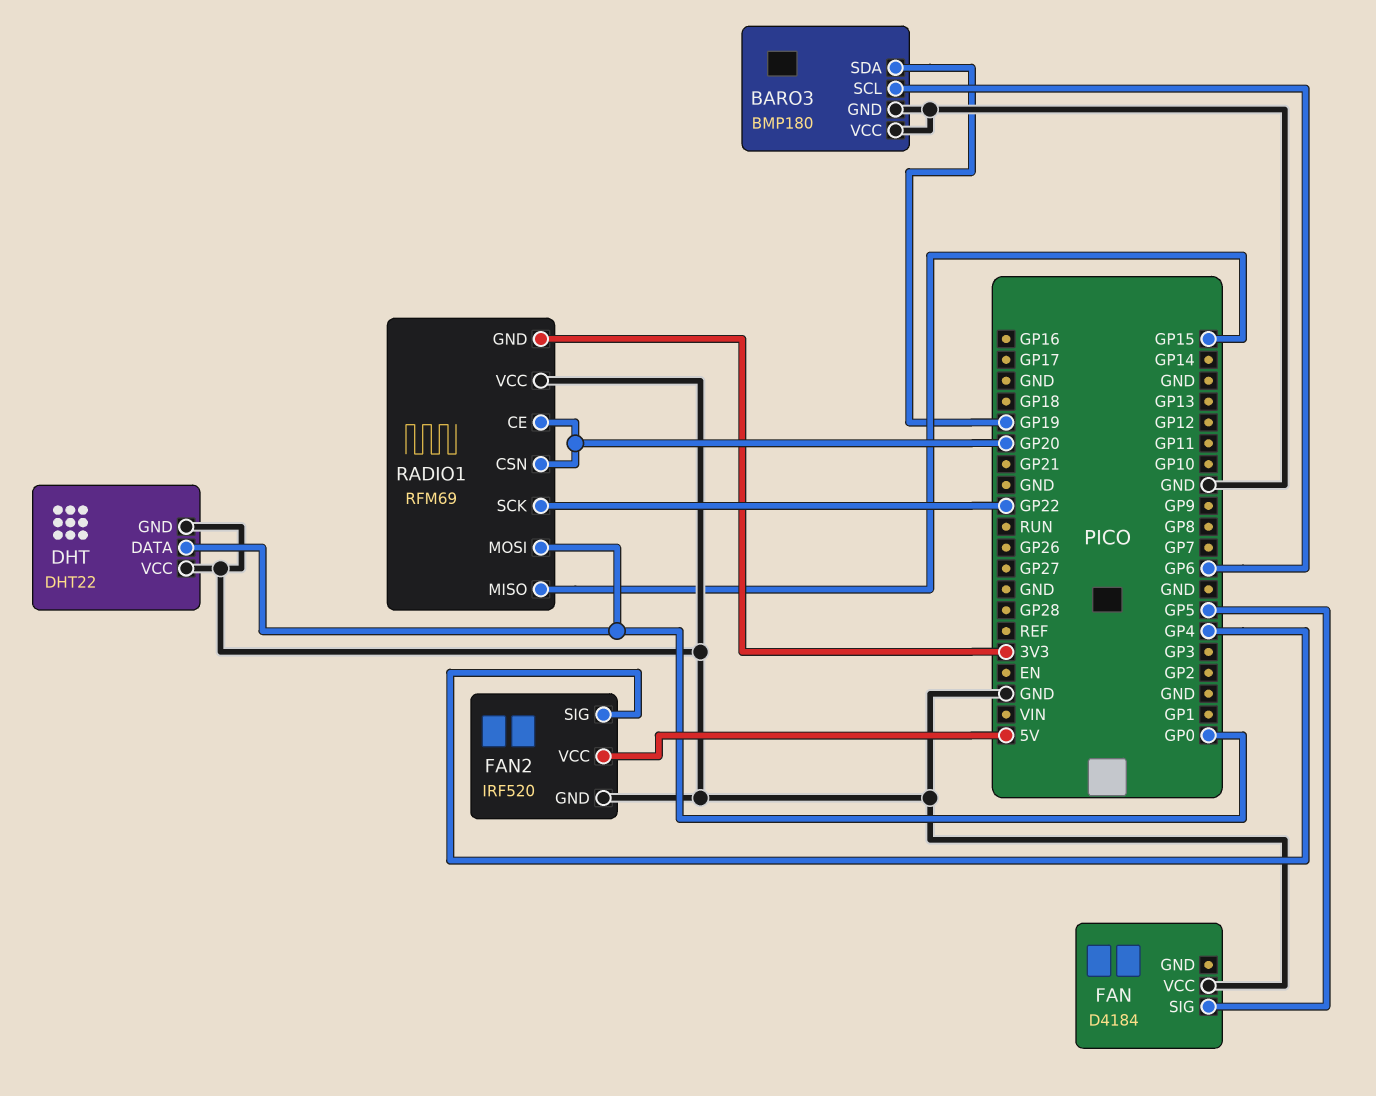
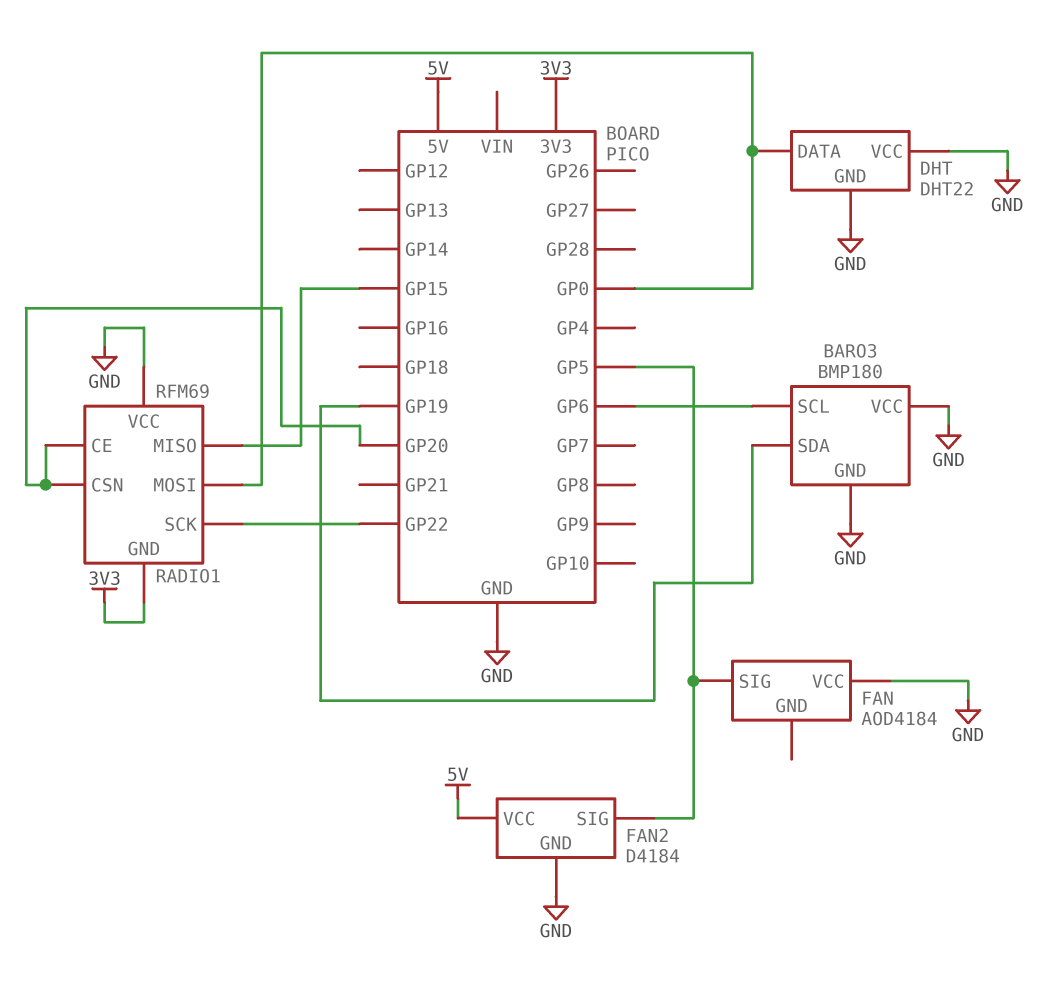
FAN: D4184 -> AOD4184
FAN2: IRF520 -> D4184
FAN2 pin SIG: GP4 -> GP5

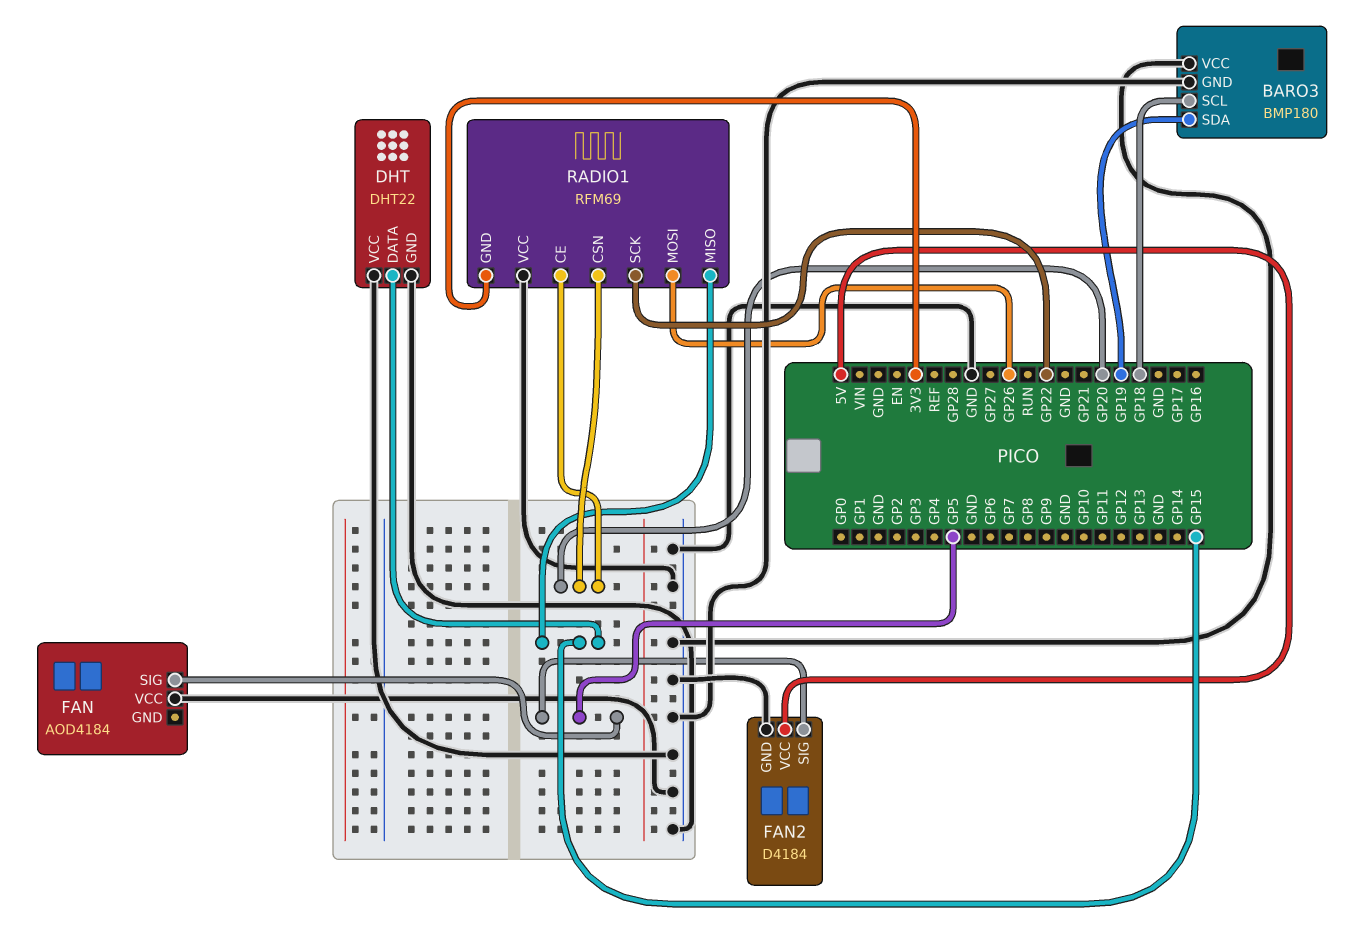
BARO3 pin SCL: GP6 -> GP18
DHT pin DATA: GP0 -> GP15
RADIO1 pin MOSI: GP0 -> GP26

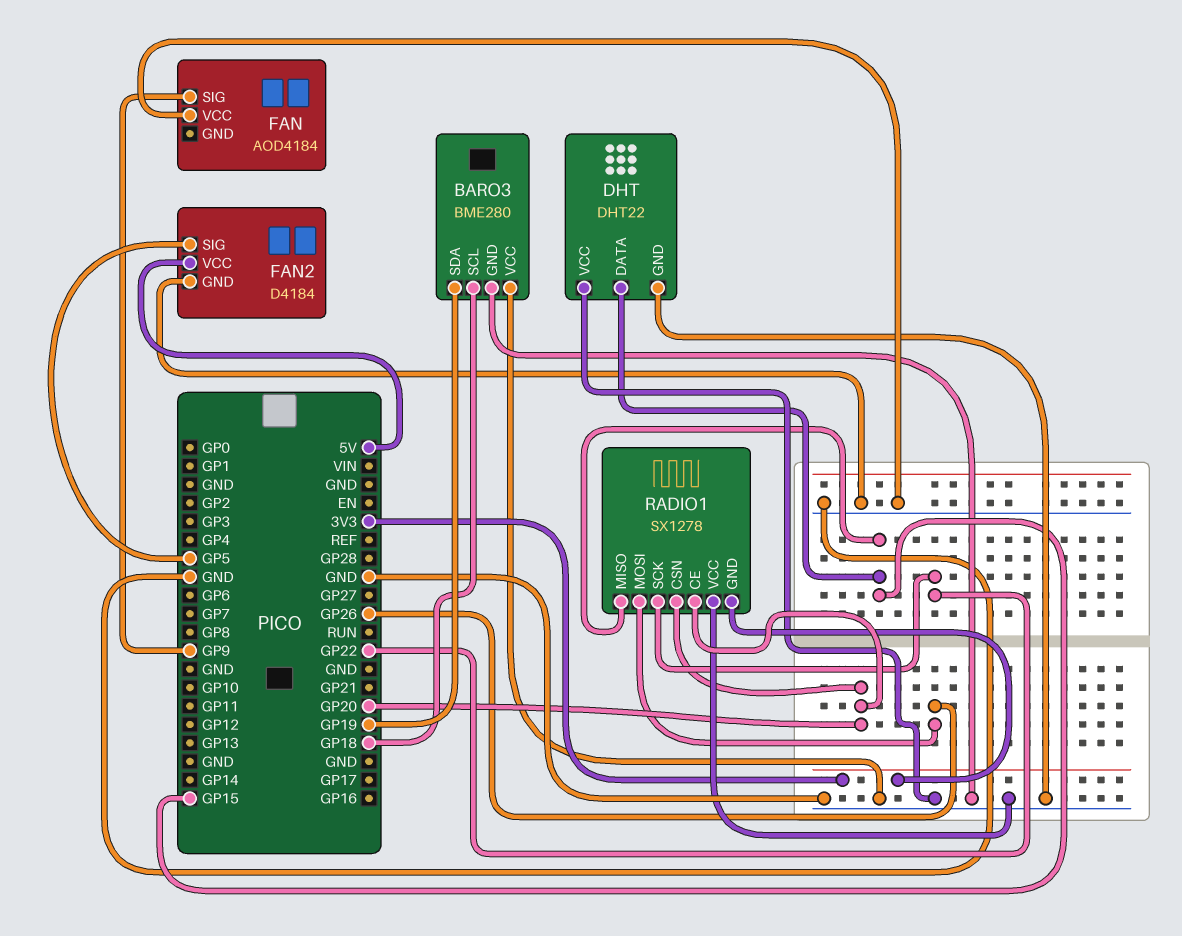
BARO3: BMP180 -> BME280
FAN pin SIG: GP5 -> GP9
RADIO1: RFM69 -> SX1278

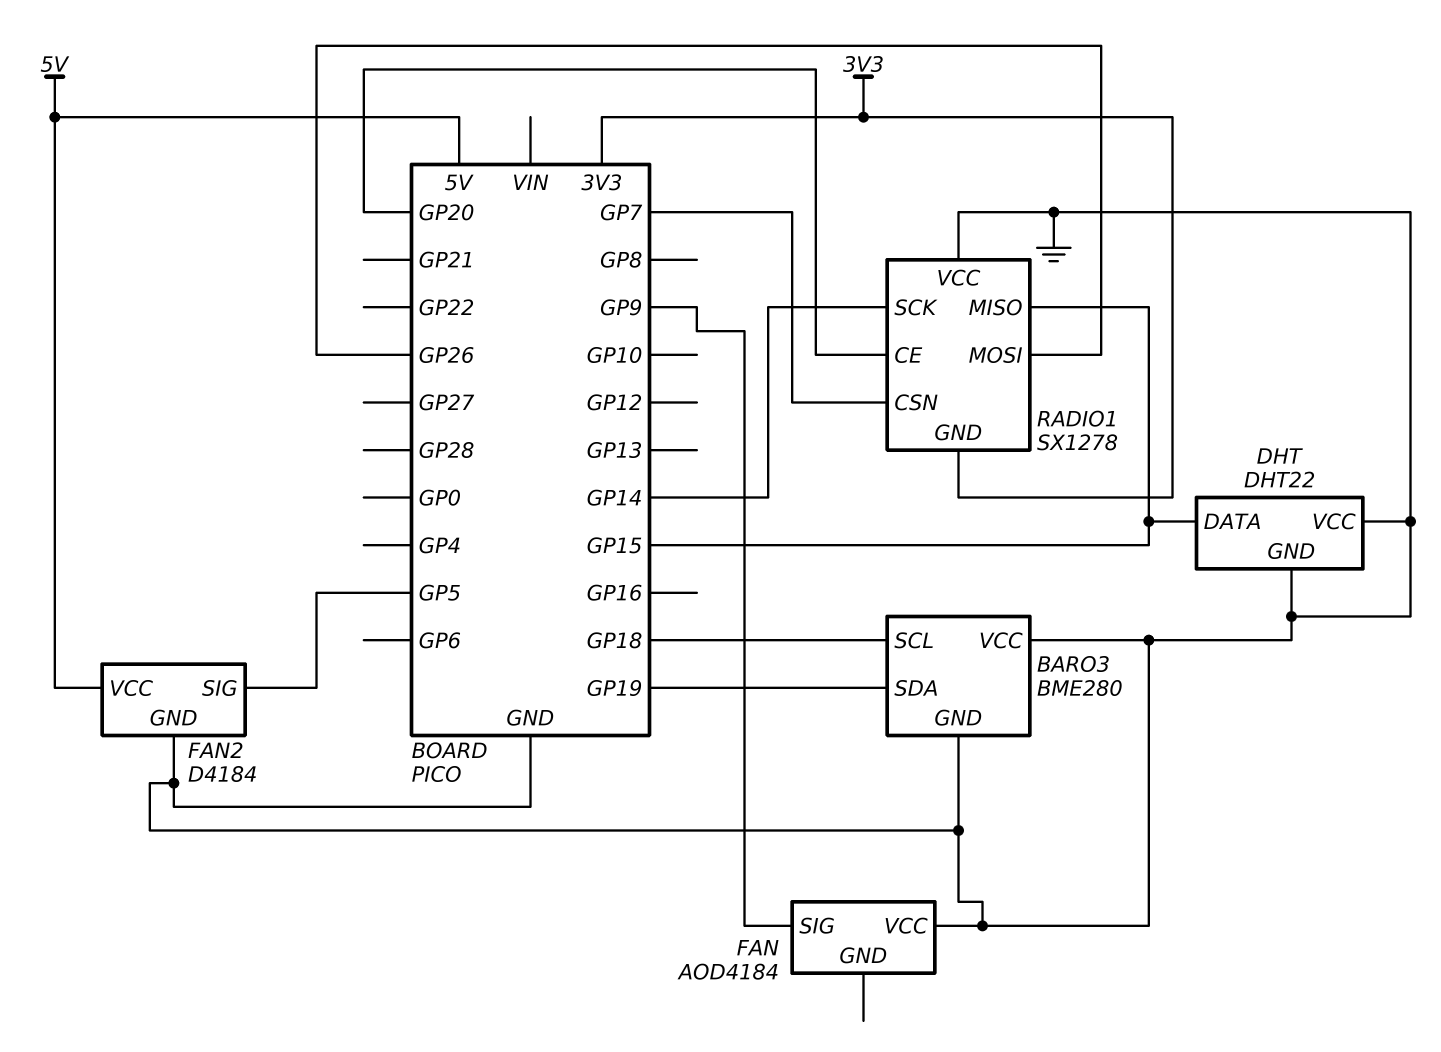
RADIO1 pin CSN: GP20 -> GP7
RADIO1 pin SCK: GP22 -> GP14

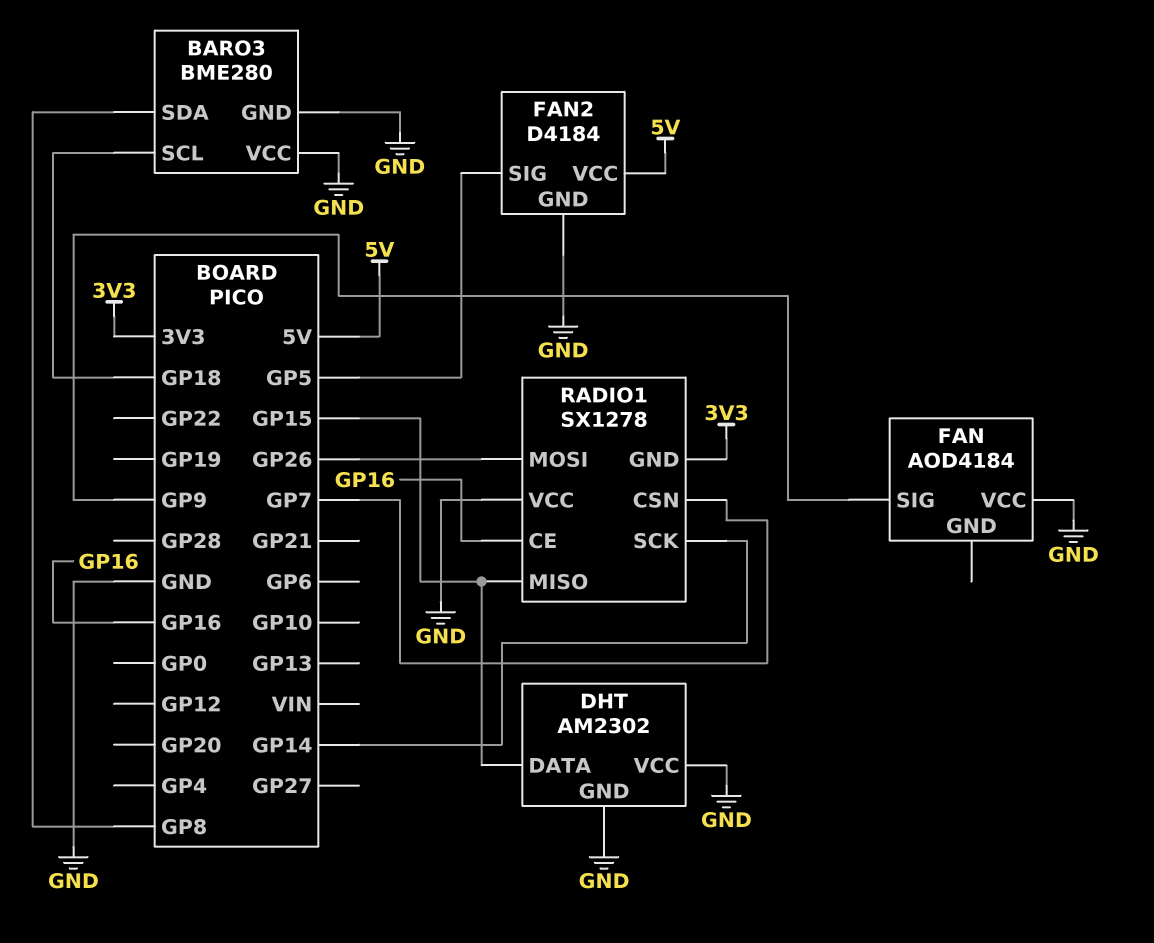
BARO3 pin SDA: GP19 -> GP8
DHT: DHT22 -> AM2302
RADIO1 pin CE: GP20 -> GP16

